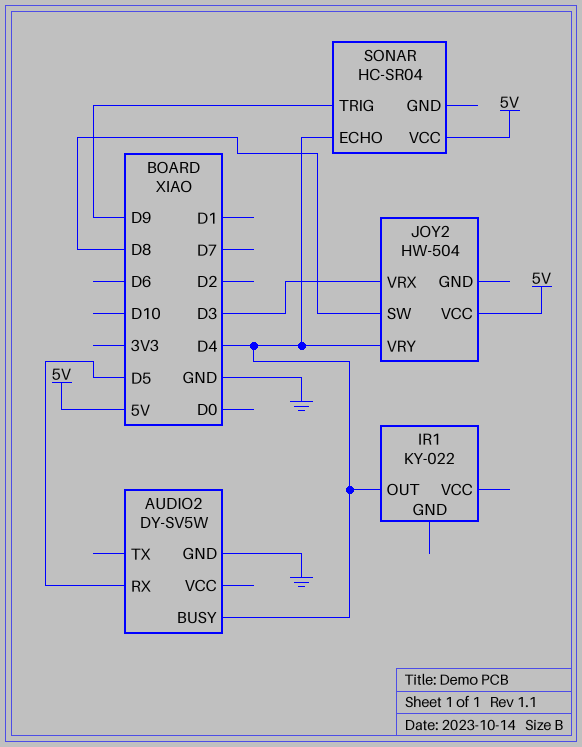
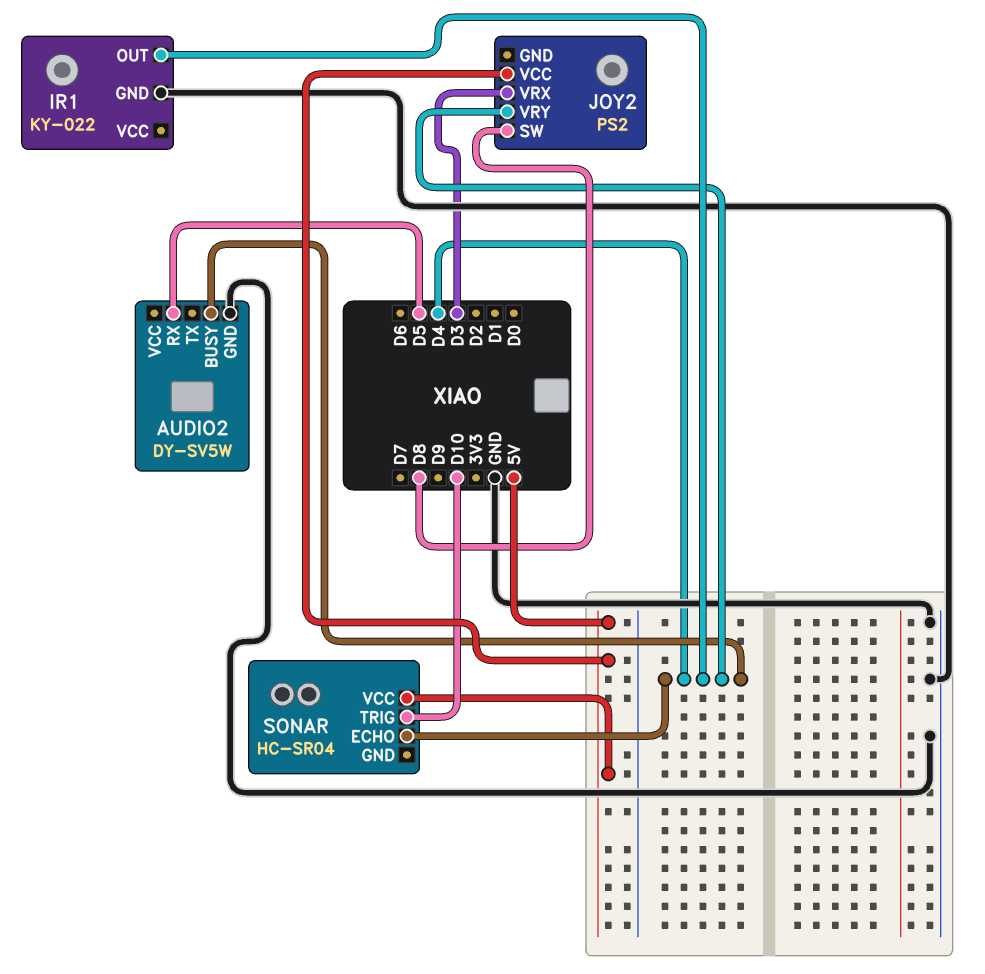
IR1 pin GND: none -> GND
JOY2: HW-504 -> PS2
SONAR pin TRIG: D9 -> D10

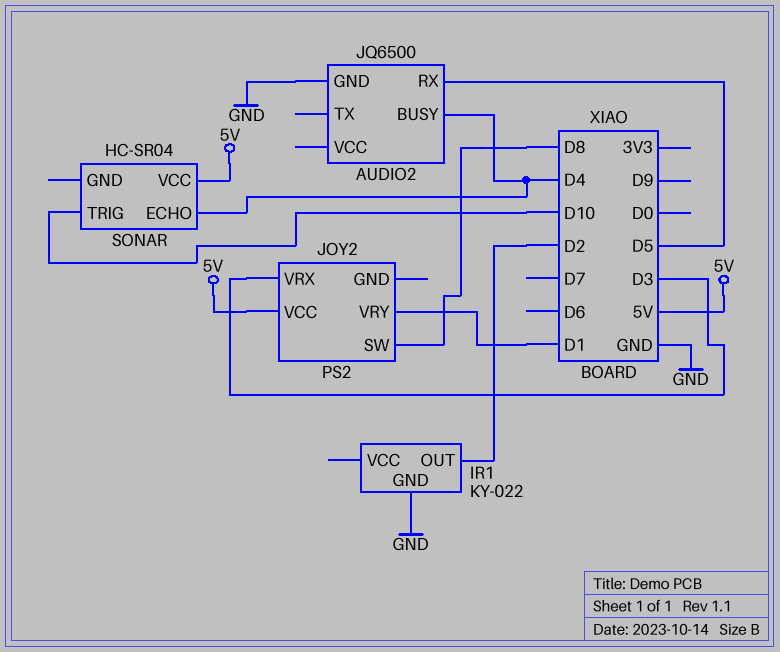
AUDIO2: DY-SV5W -> JQ6500
IR1 pin OUT: D4 -> D2
JOY2 pin VRY: D4 -> D1

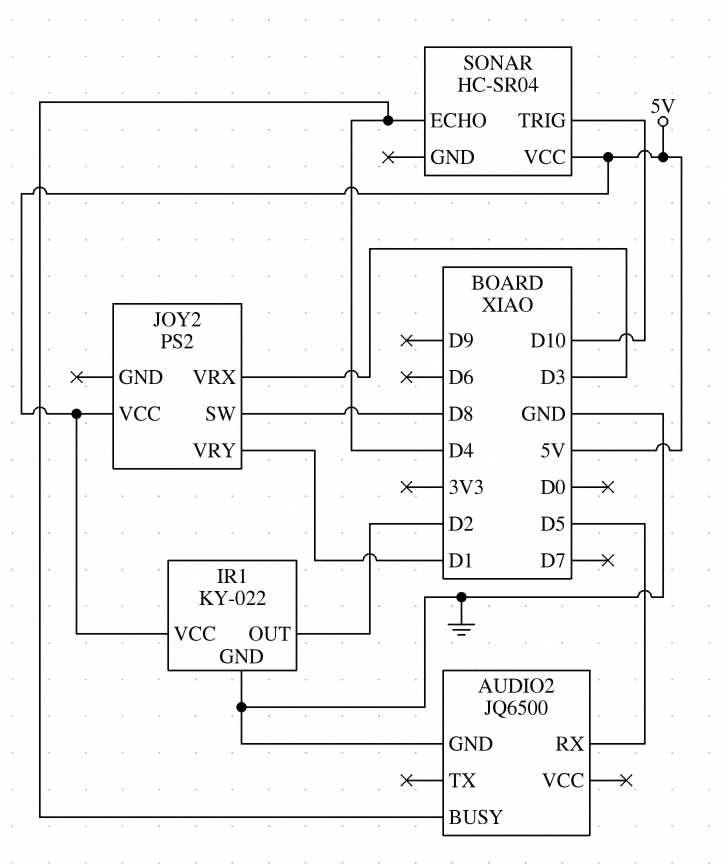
IR1 pin VCC: none -> 5V

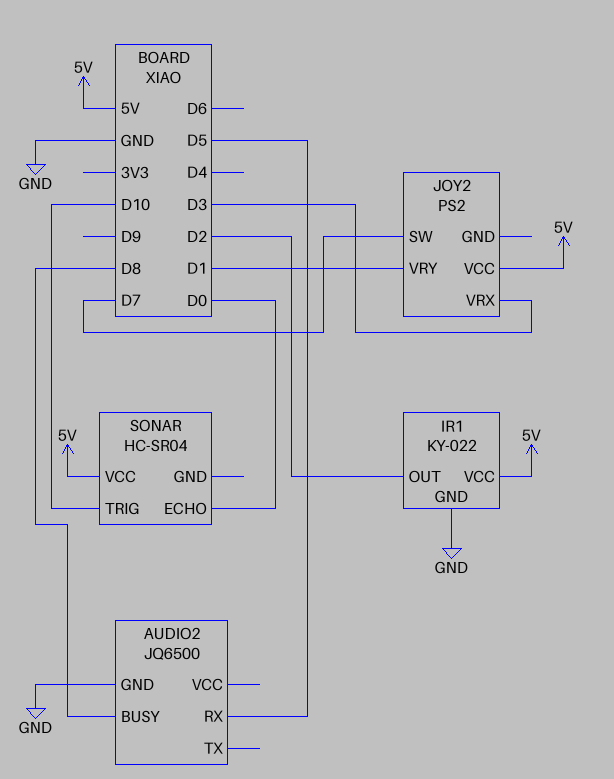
AUDIO2 pin BUSY: D4 -> D8
JOY2 pin SW: D8 -> D7
SONAR pin ECHO: D4 -> D0

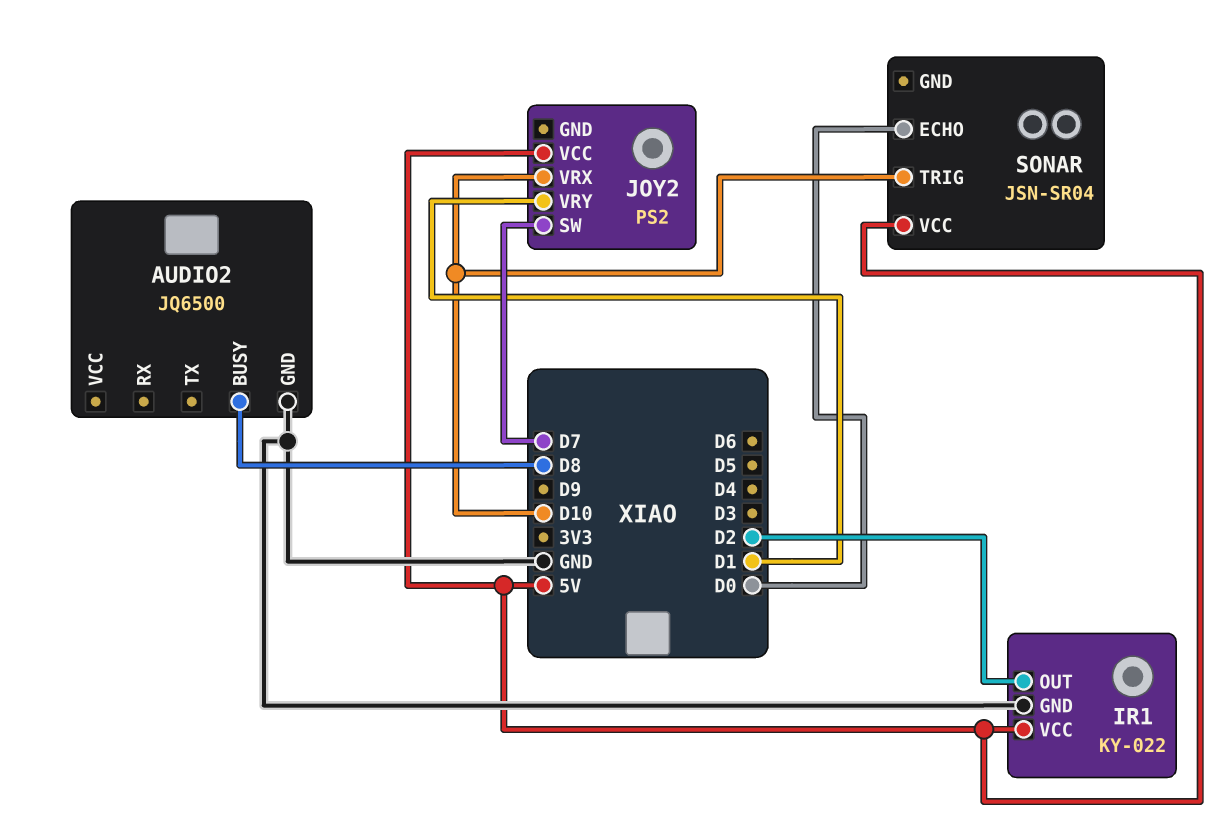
AUDIO2 pin RX: D5 -> none
JOY2 pin VRX: D3 -> D10
SONAR: HC-SR04 -> JSN-SR04

